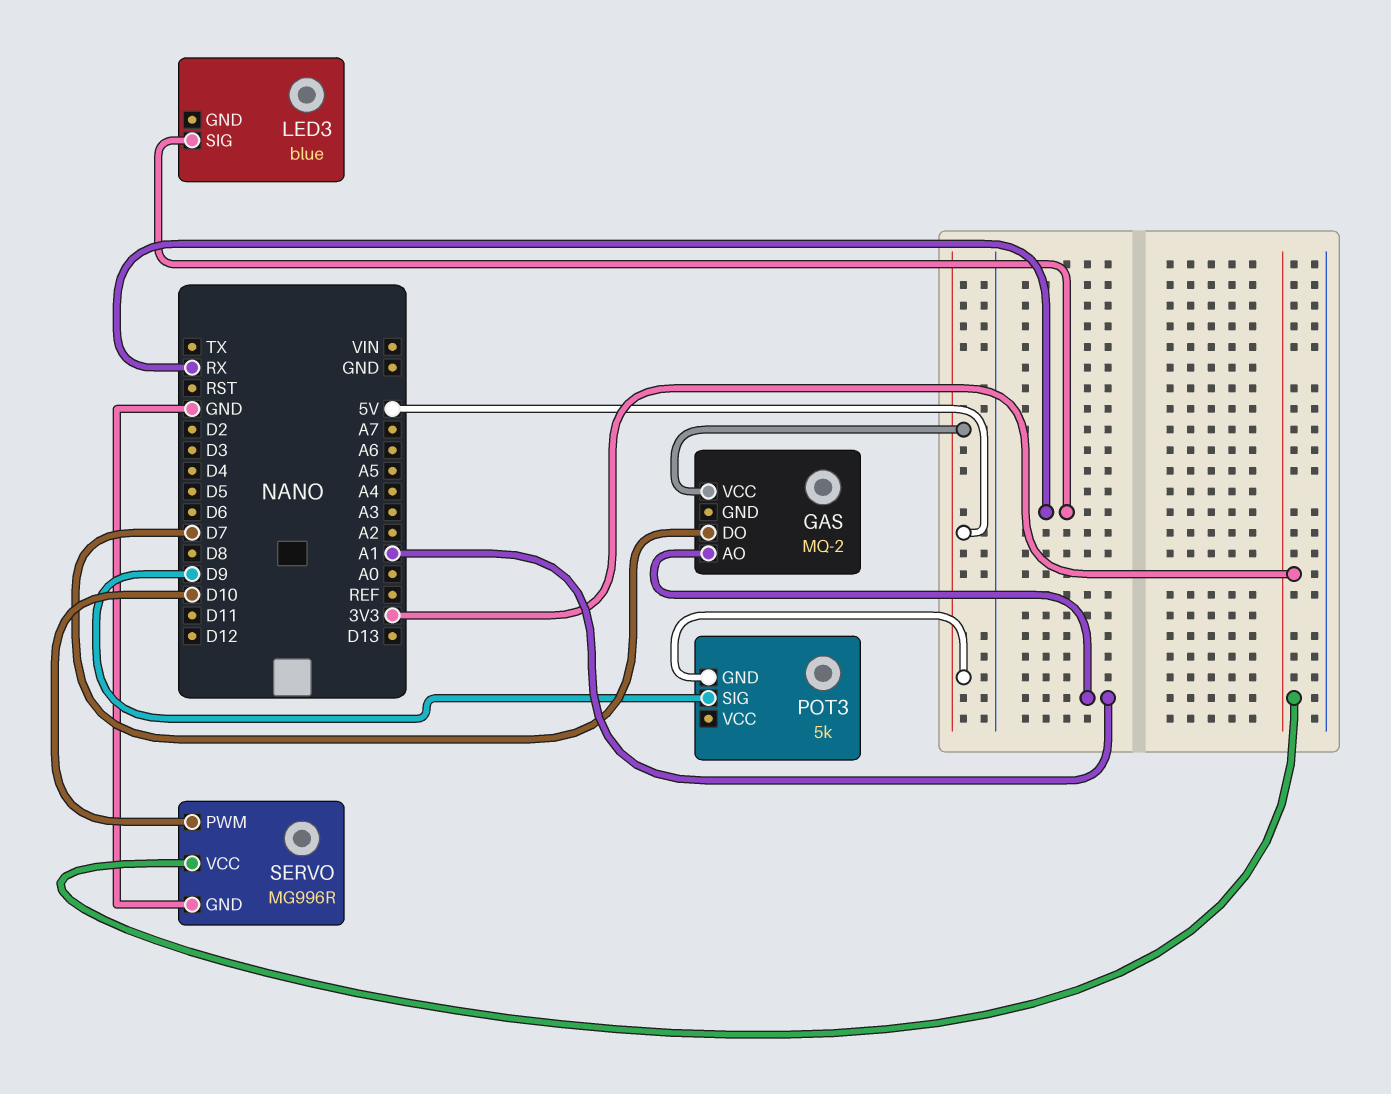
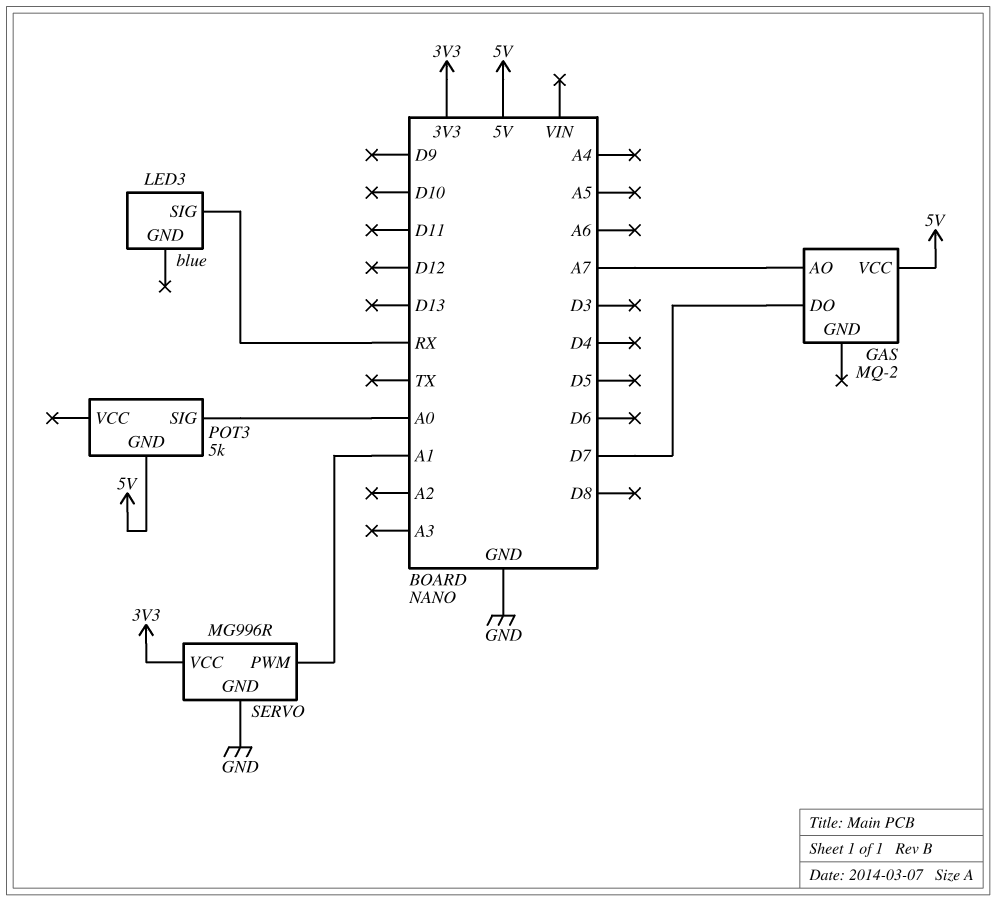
GAS pin AO: A1 -> A7
POT3 pin SIG: D9 -> A0
SERVO pin PWM: D10 -> A1

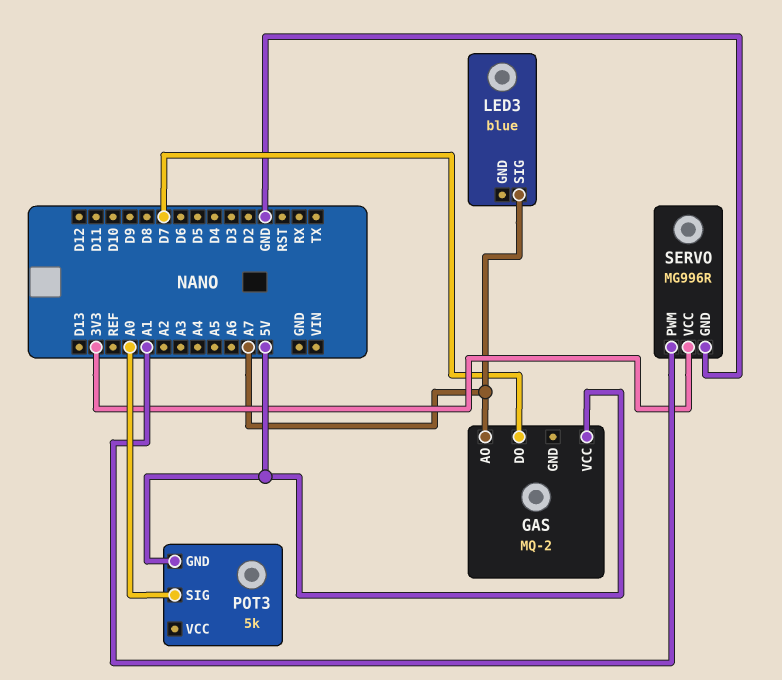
LED3 pin SIG: RX -> A7

